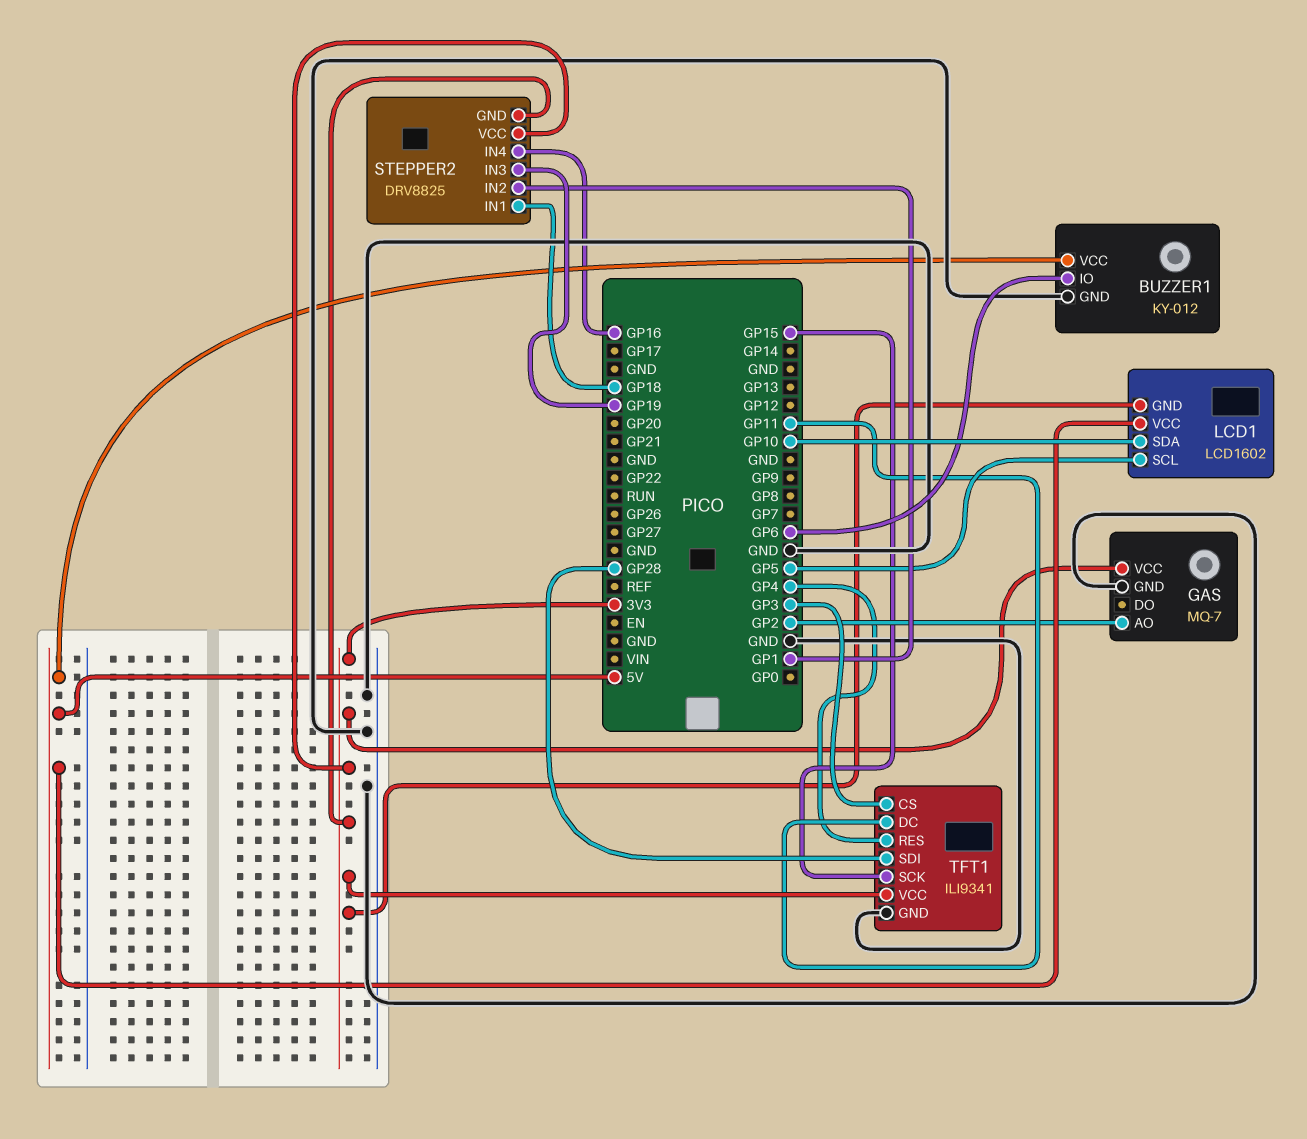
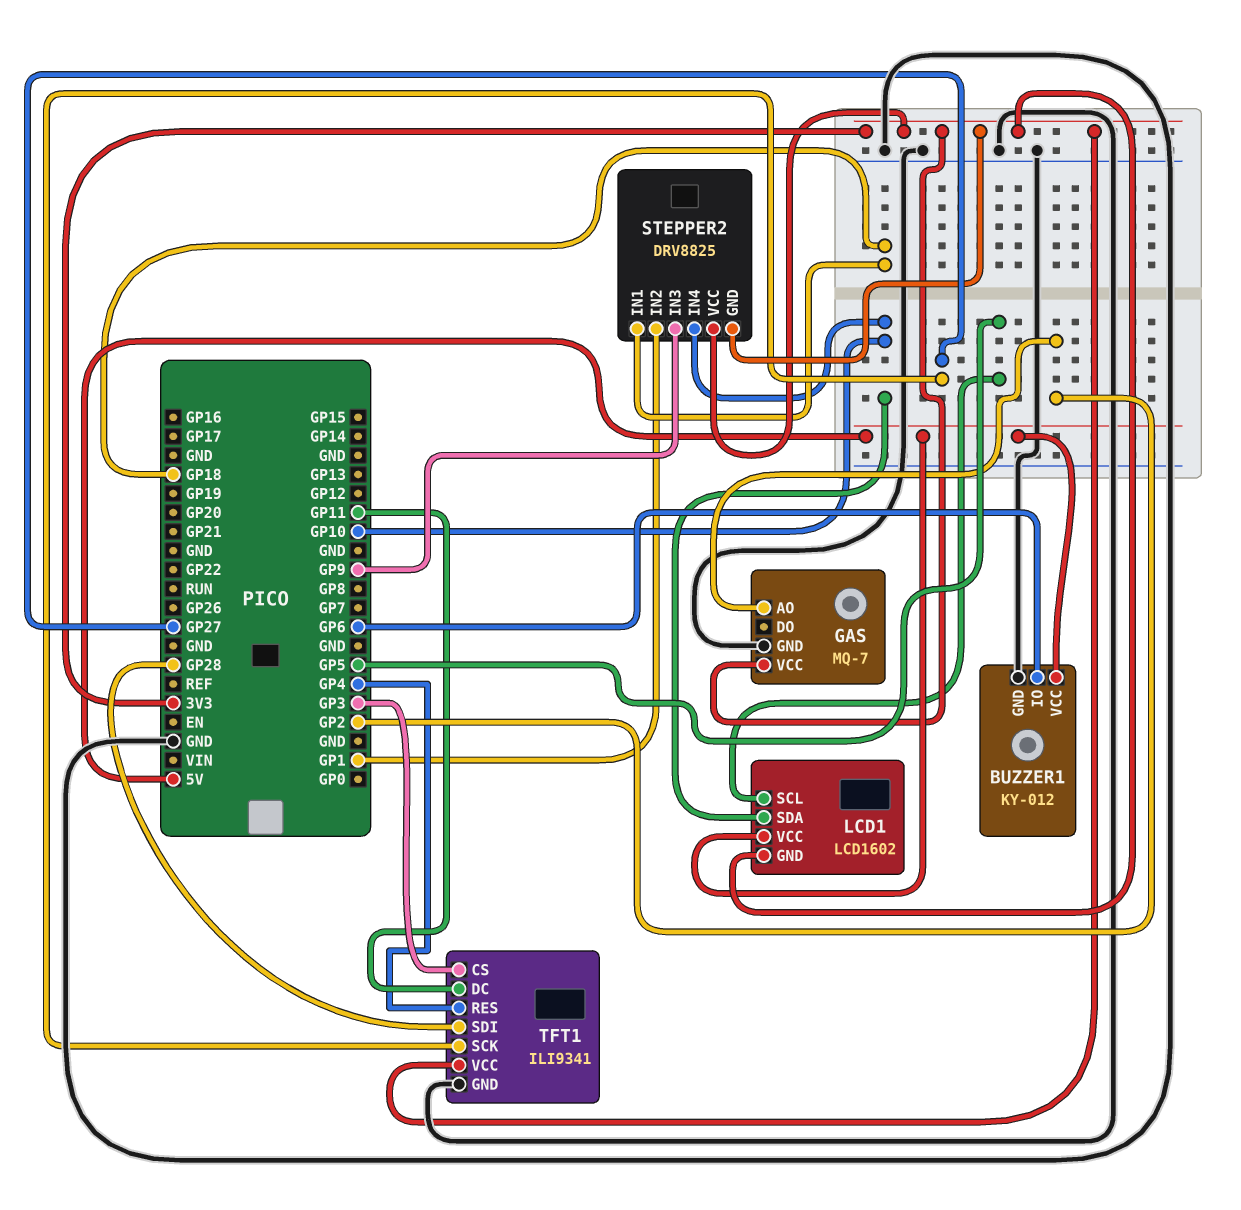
STEPPER2 pin IN3: GP19 -> GP9
STEPPER2 pin IN4: GP16 -> GP10
TFT1 pin SCK: GP15 -> GP27

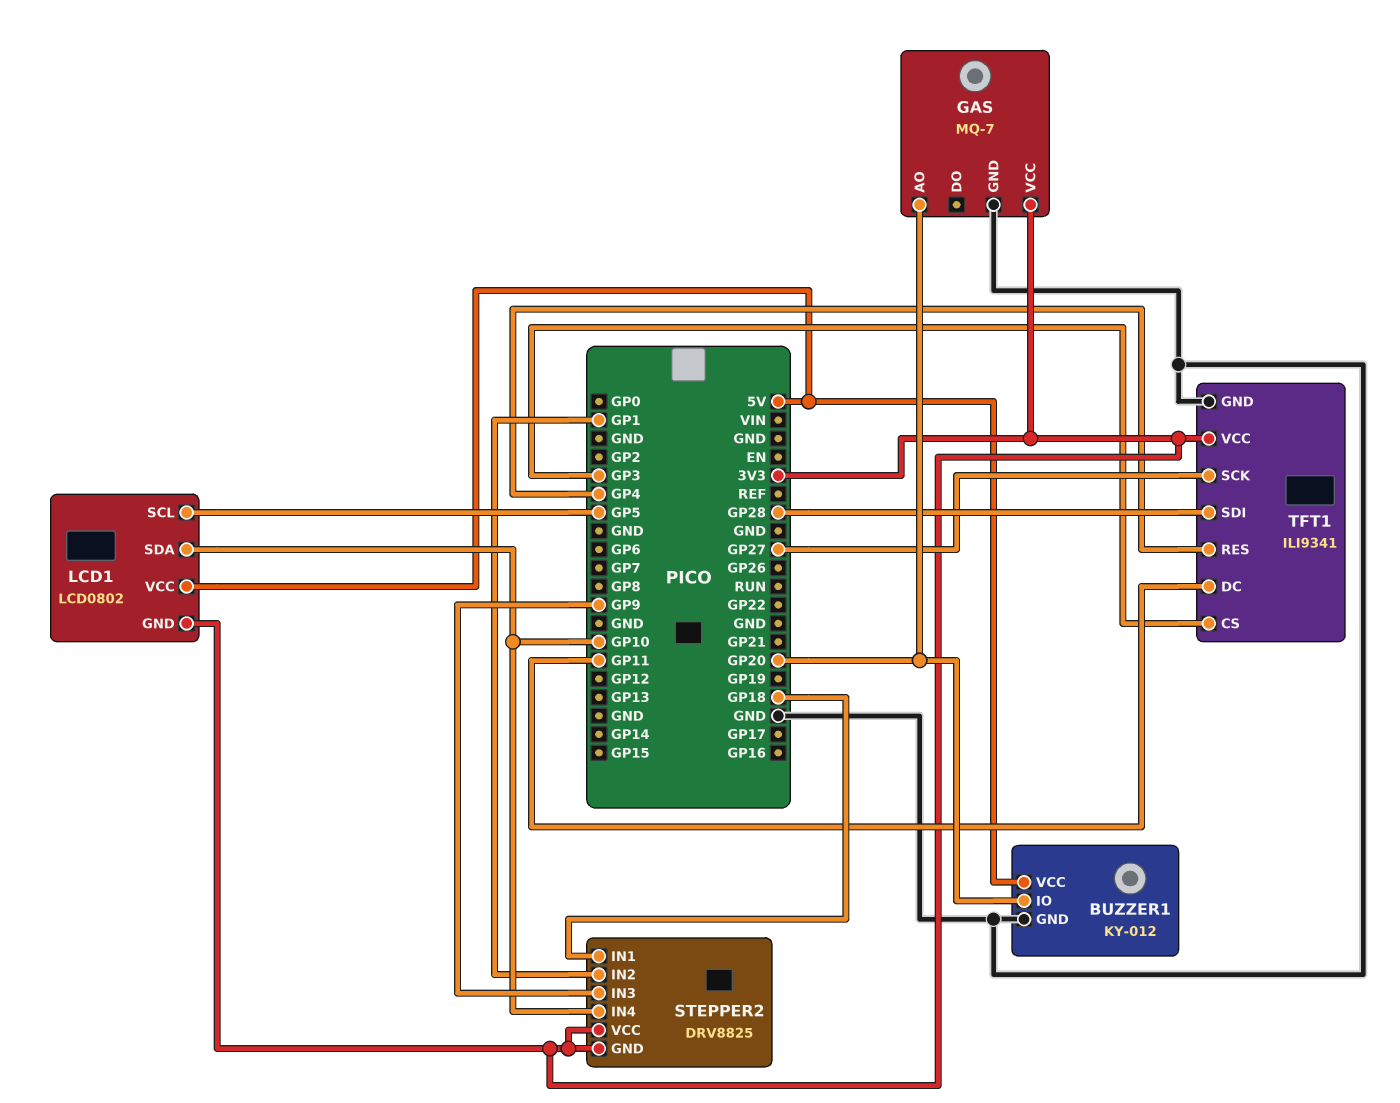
BUZZER1 pin IO: GP6 -> GP20
GAS pin AO: GP2 -> GP20
LCD1: LCD1602 -> LCD0802

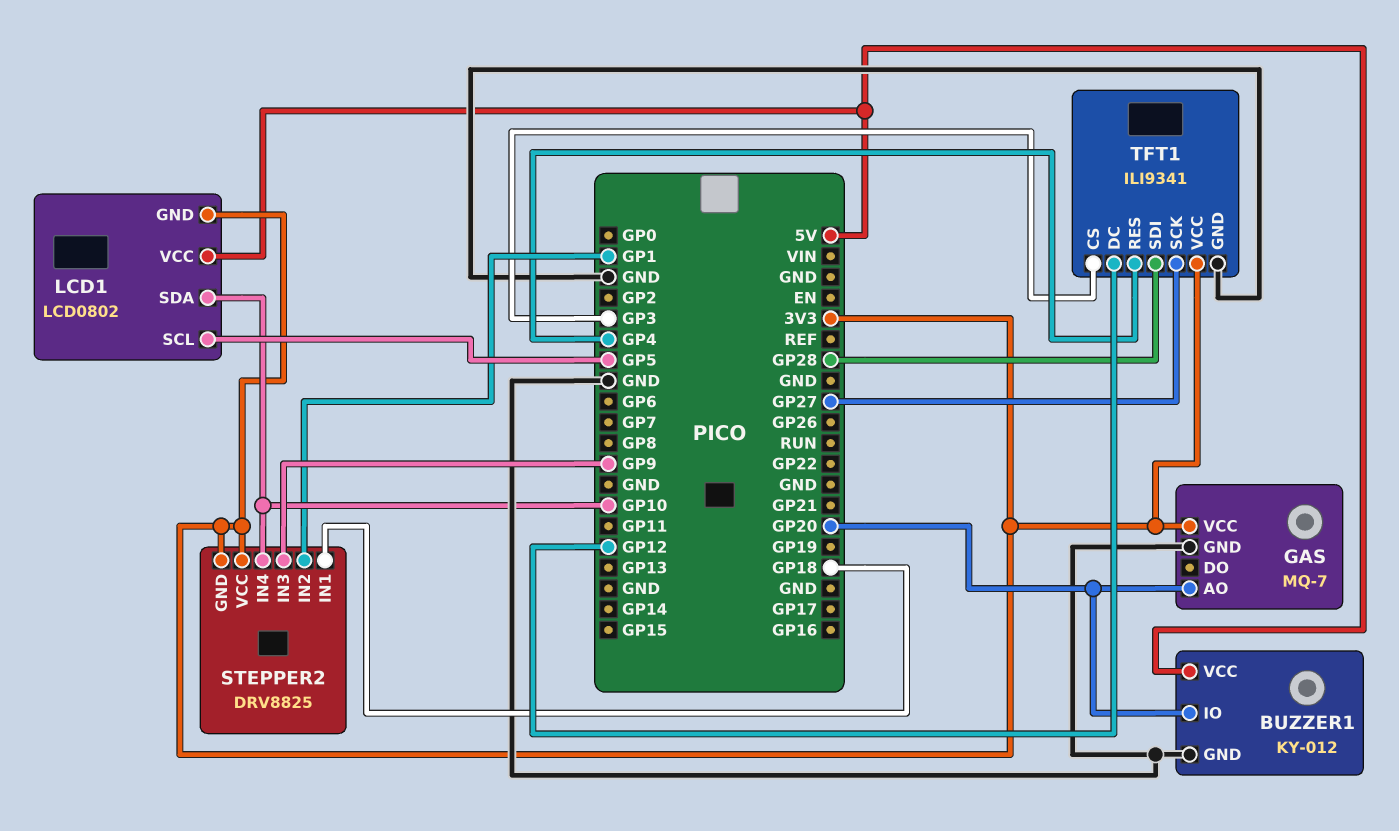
TFT1 pin DC: GP11 -> GP12

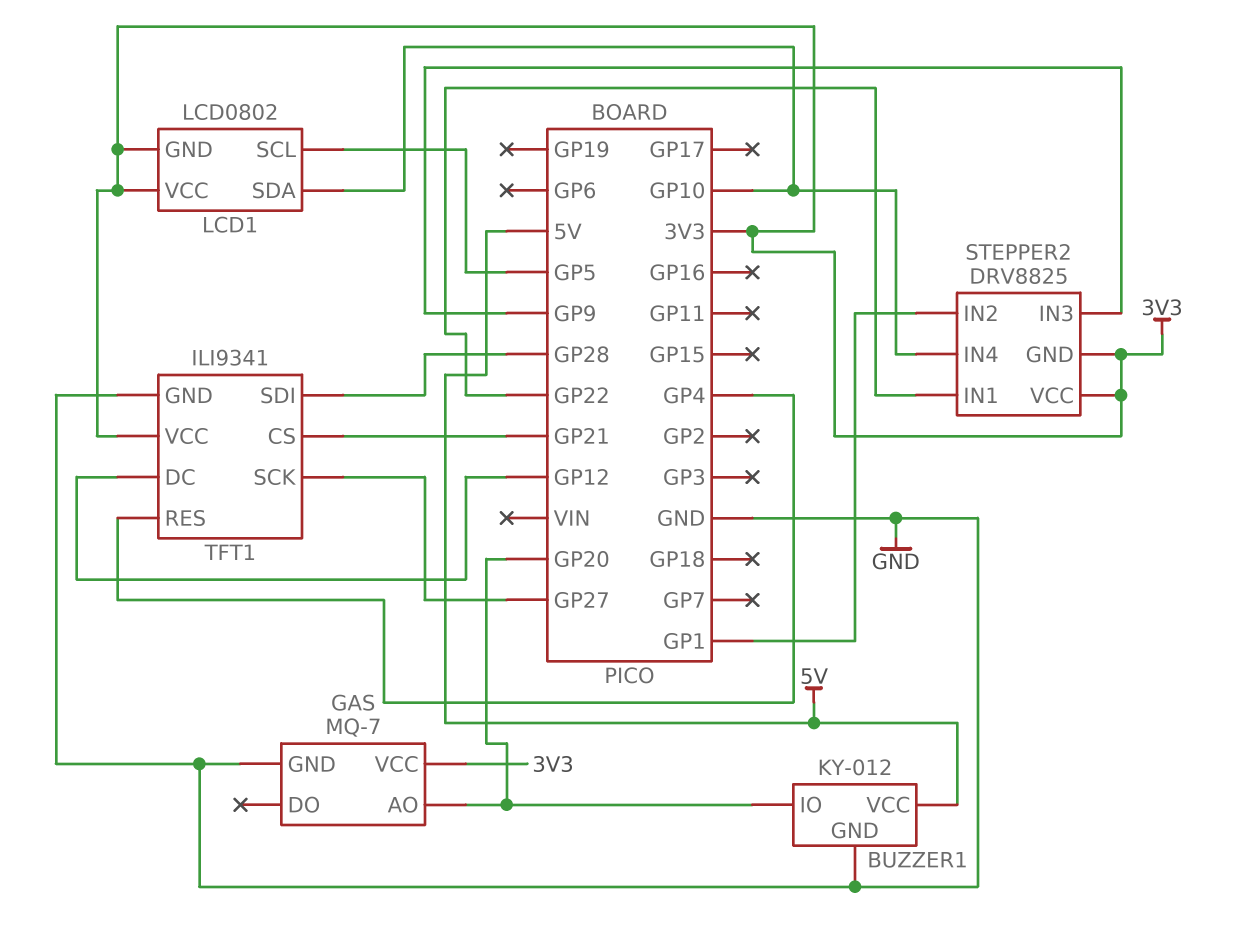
LCD1 pin VCC: 5V -> 3V3
STEPPER2 pin IN1: GP18 -> GP22
TFT1 pin CS: GP3 -> GP21

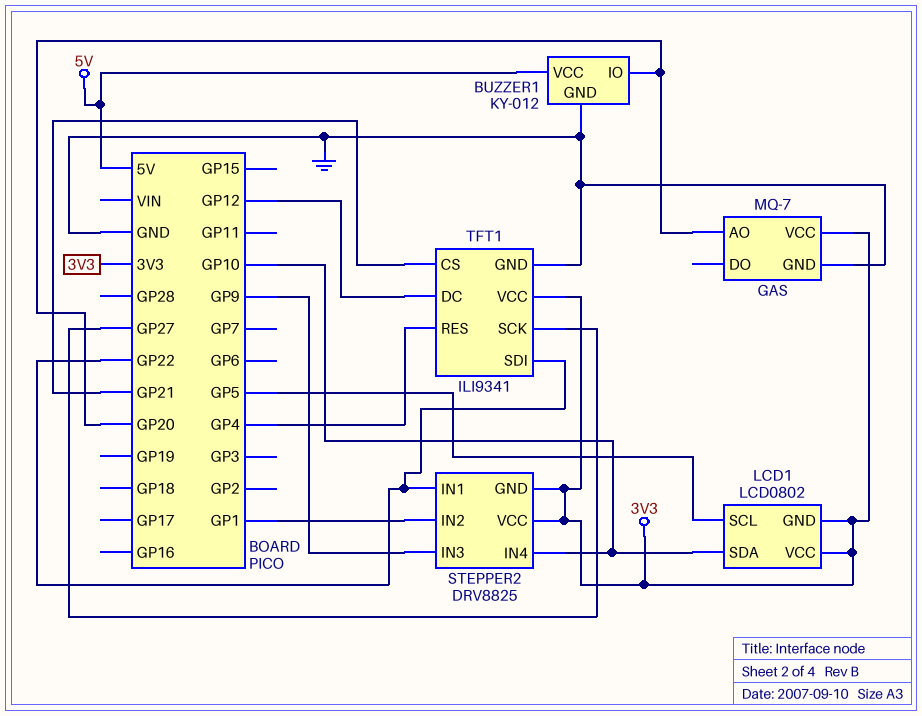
TFT1 pin SDI: GP28 -> GP22

